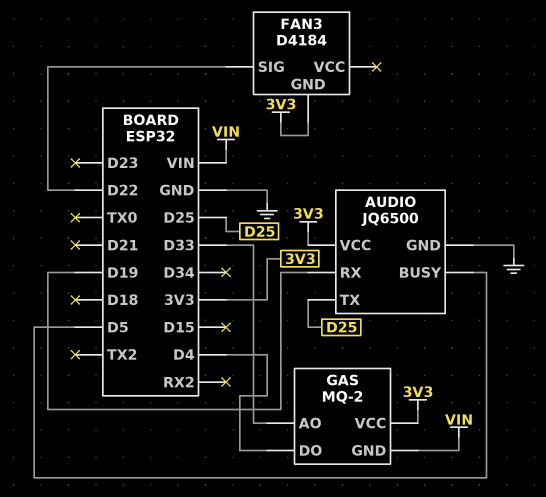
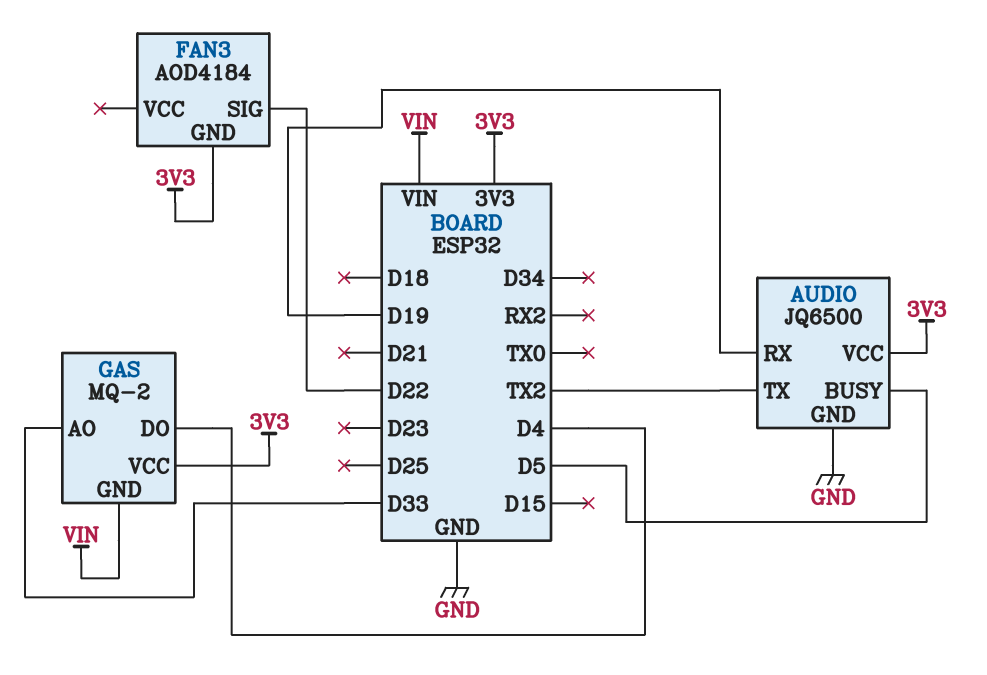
AUDIO pin TX: D25 -> TX2
FAN3: D4184 -> AOD4184

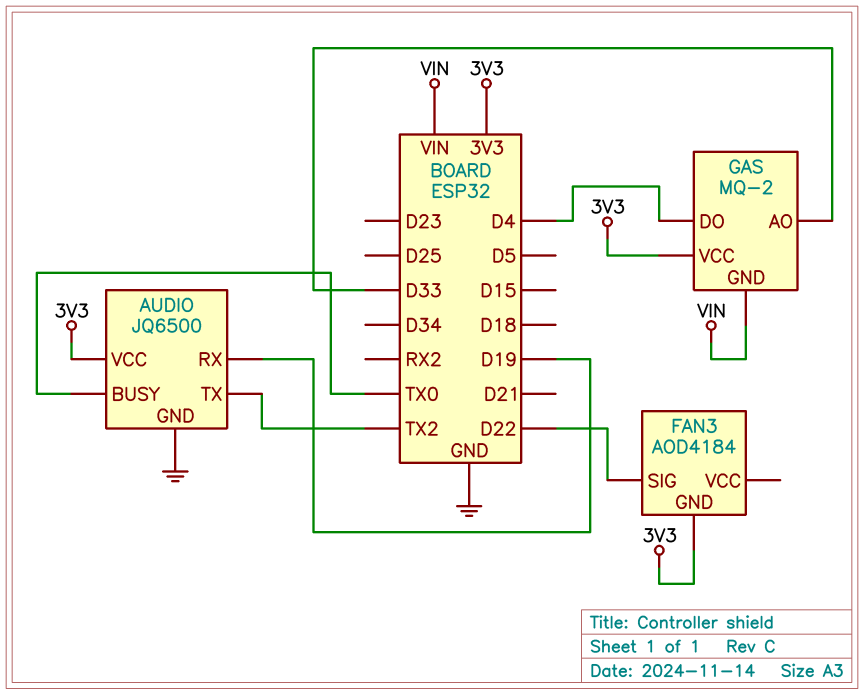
AUDIO pin BUSY: D5 -> TX0

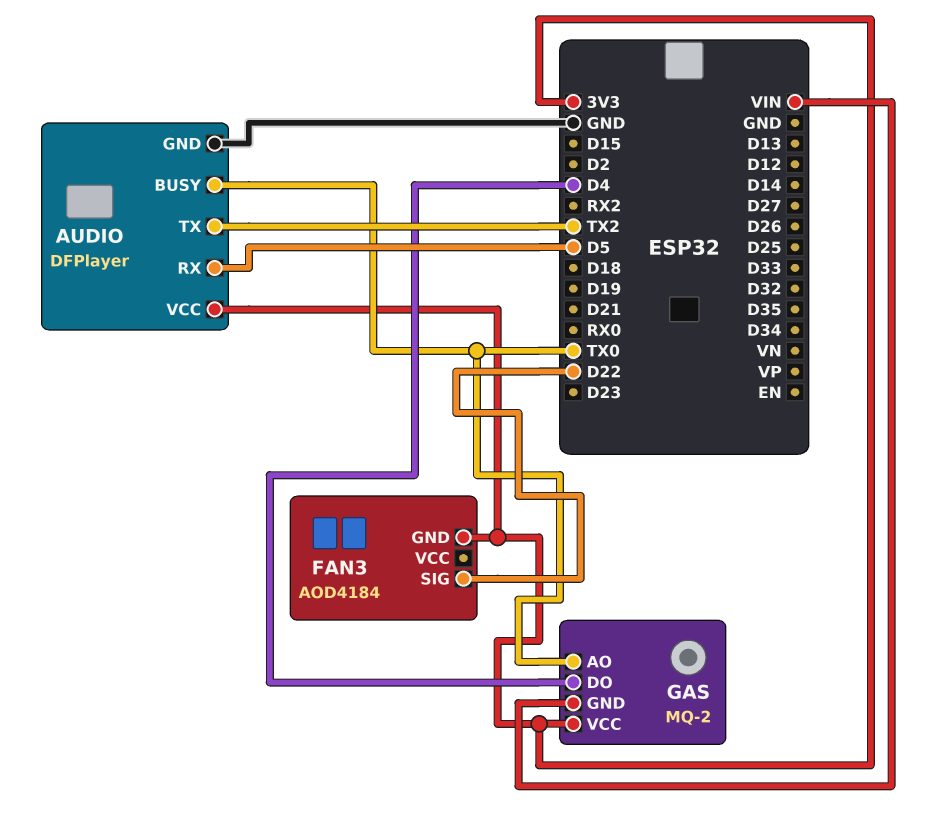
AUDIO: JQ6500 -> DFPlayer
AUDIO pin RX: D19 -> D5
GAS pin AO: D33 -> TX0

